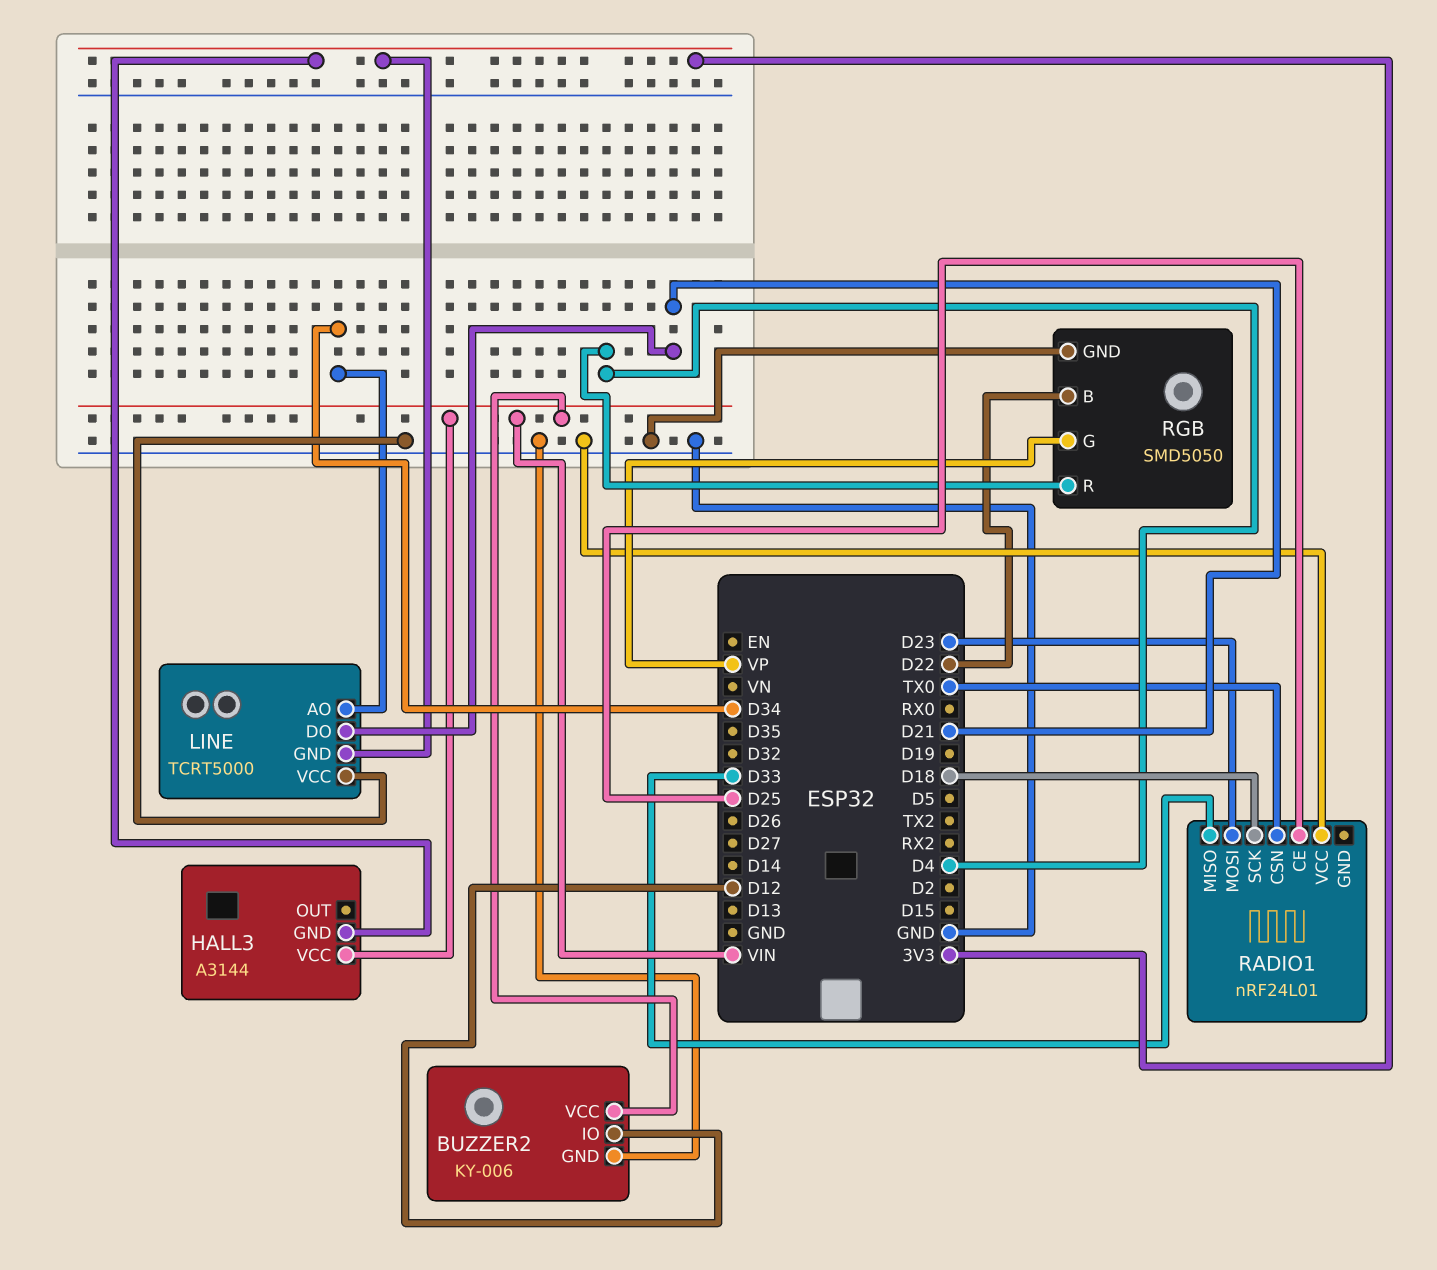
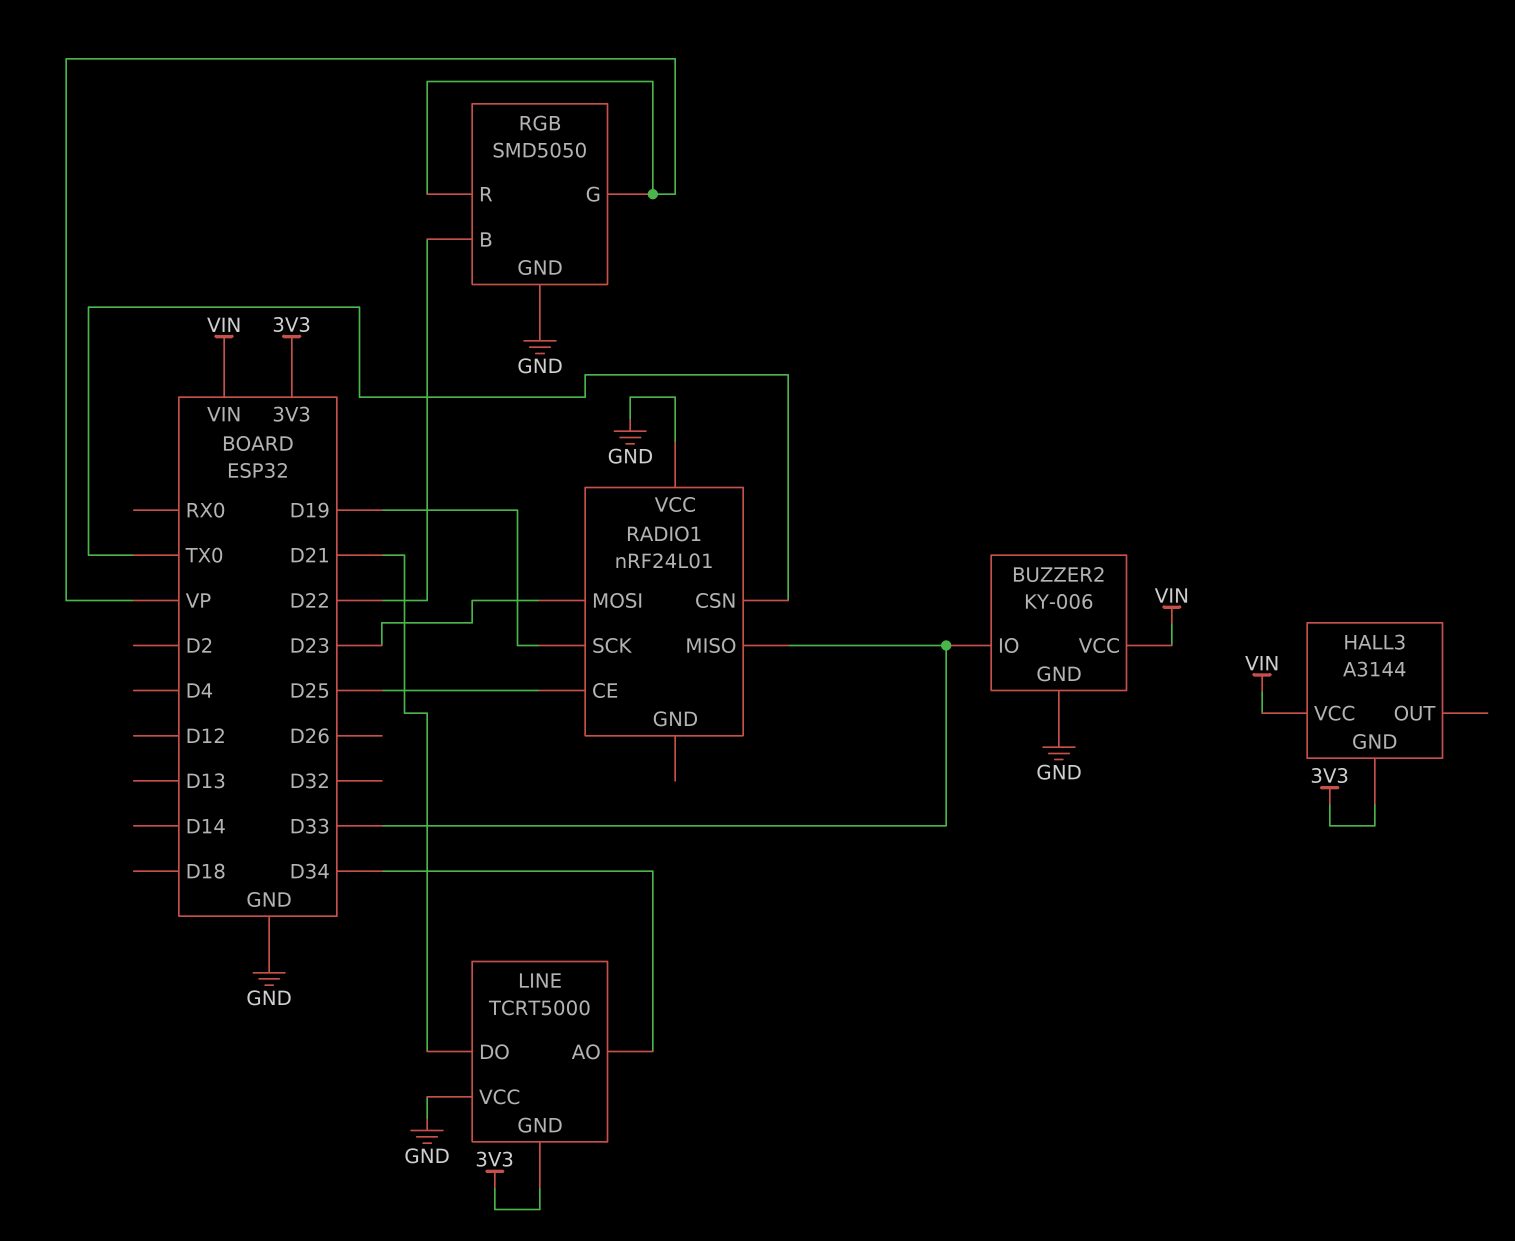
BUZZER2 pin IO: D12 -> D33
RADIO1 pin SCK: D18 -> D19
RGB pin R: D4 -> VP

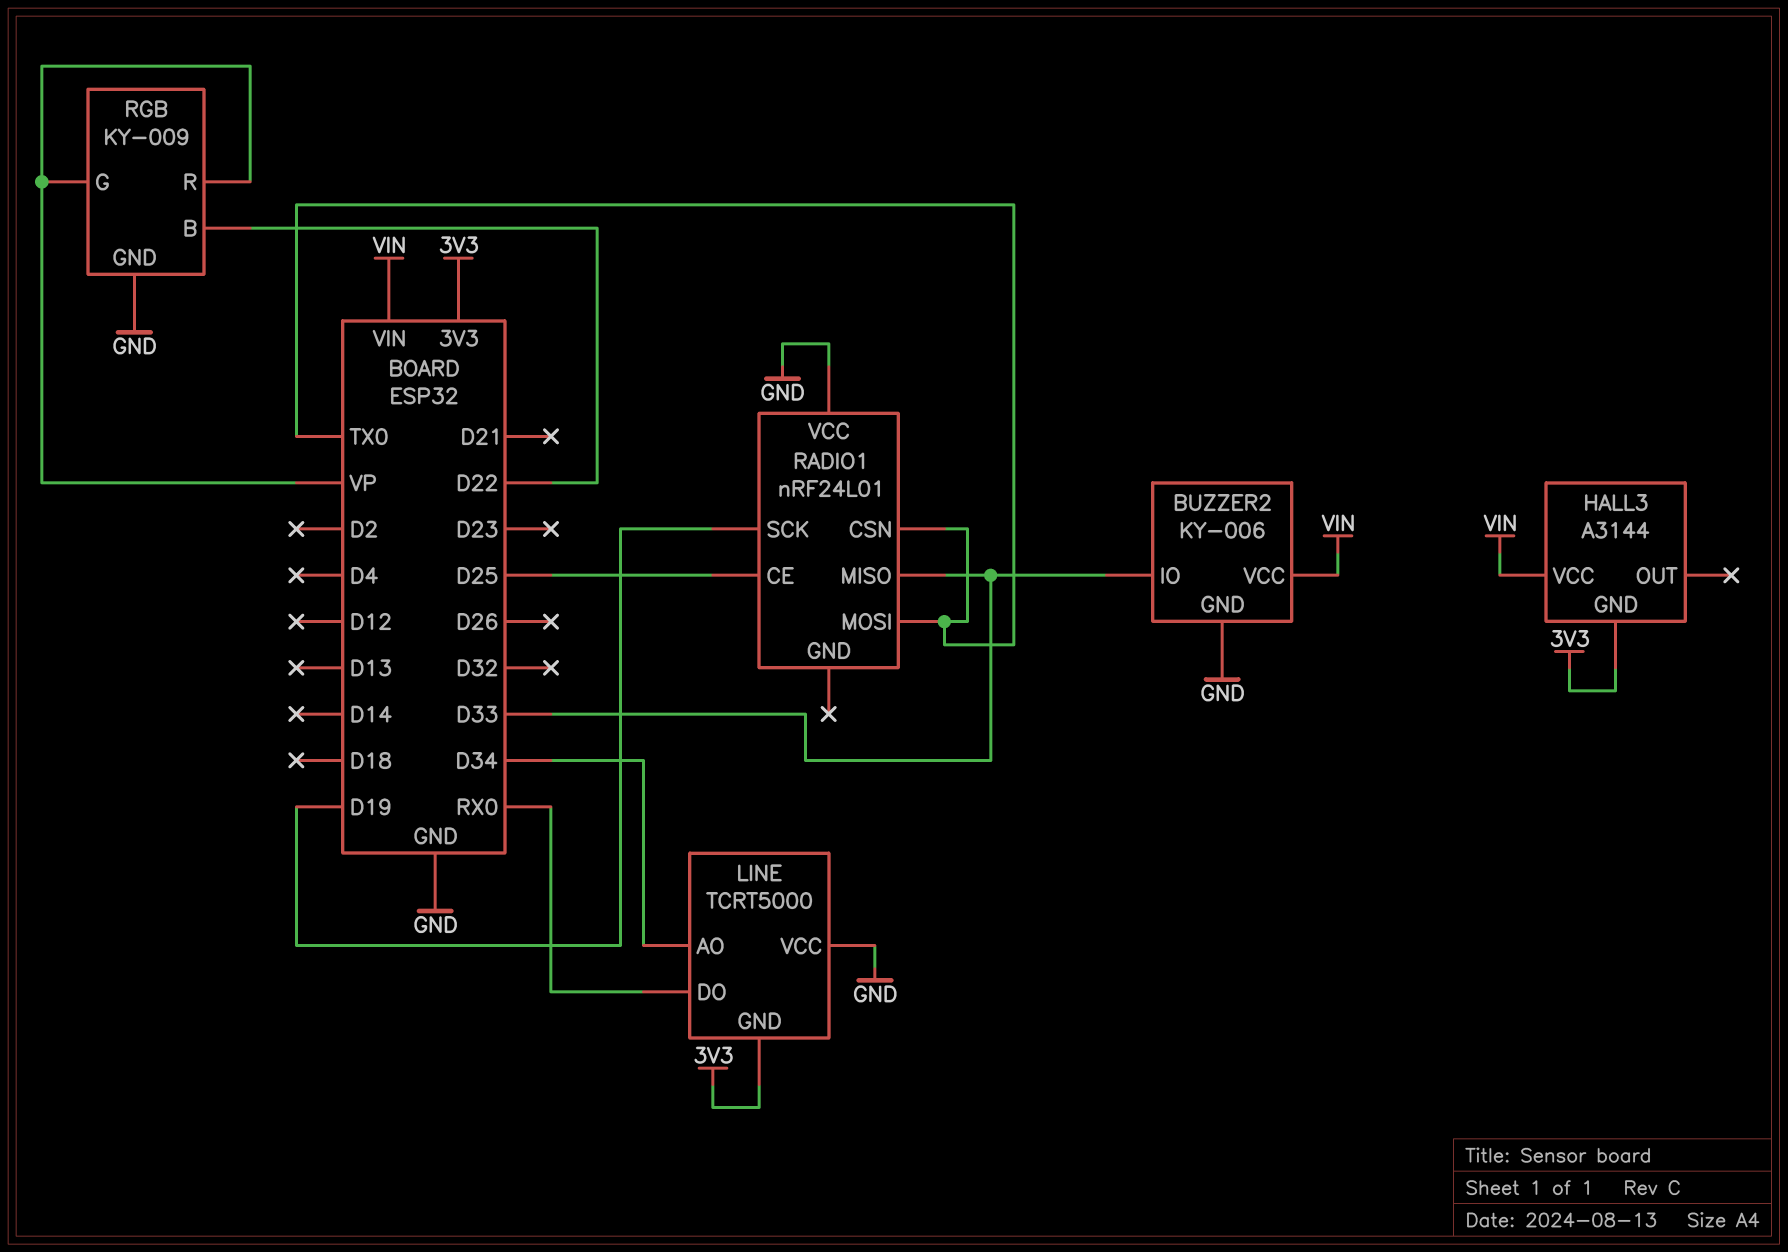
LINE pin DO: D21 -> RX0
RADIO1 pin MOSI: D23 -> TX0
RGB: SMD5050 -> KY-009

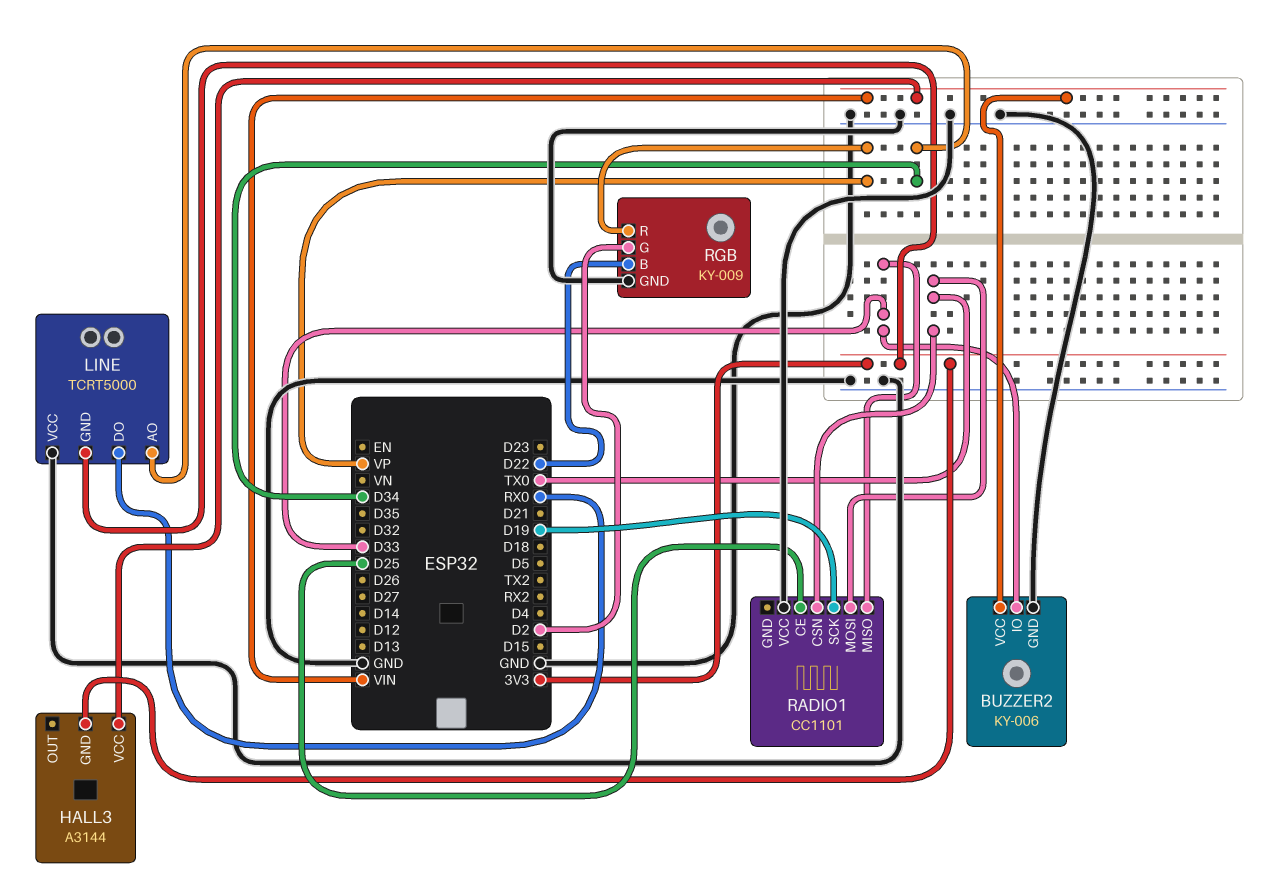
RADIO1: nRF24L01 -> CC1101
RGB pin G: VP -> D2

